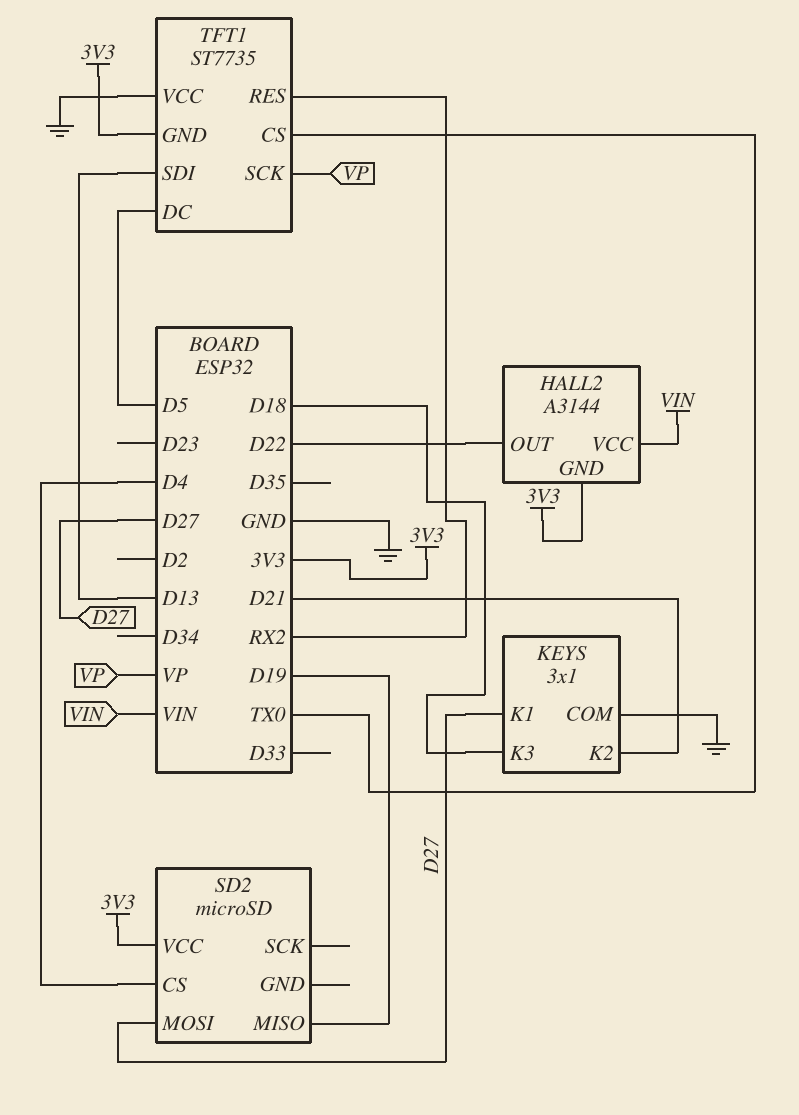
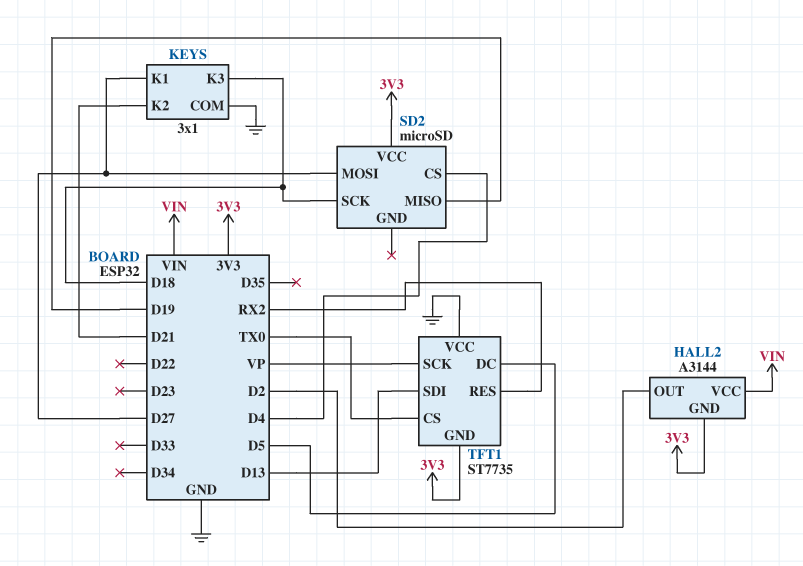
HALL2 pin OUT: D22 -> D2
SD2 pin SCK: none -> D18

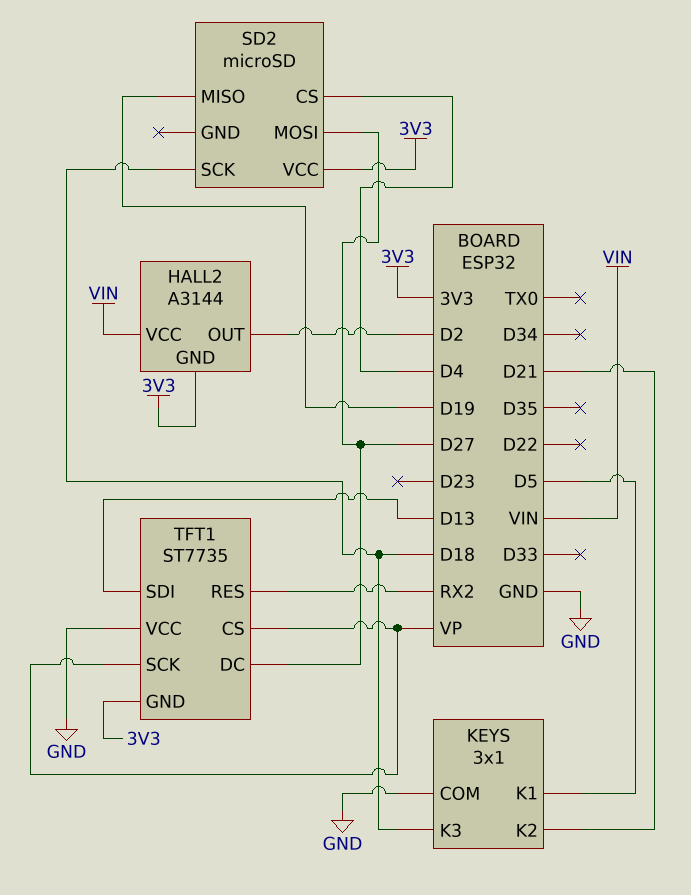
KEYS pin K1: D27 -> D5
TFT1 pin CS: TX0 -> VP
TFT1 pin DC: D5 -> D27

